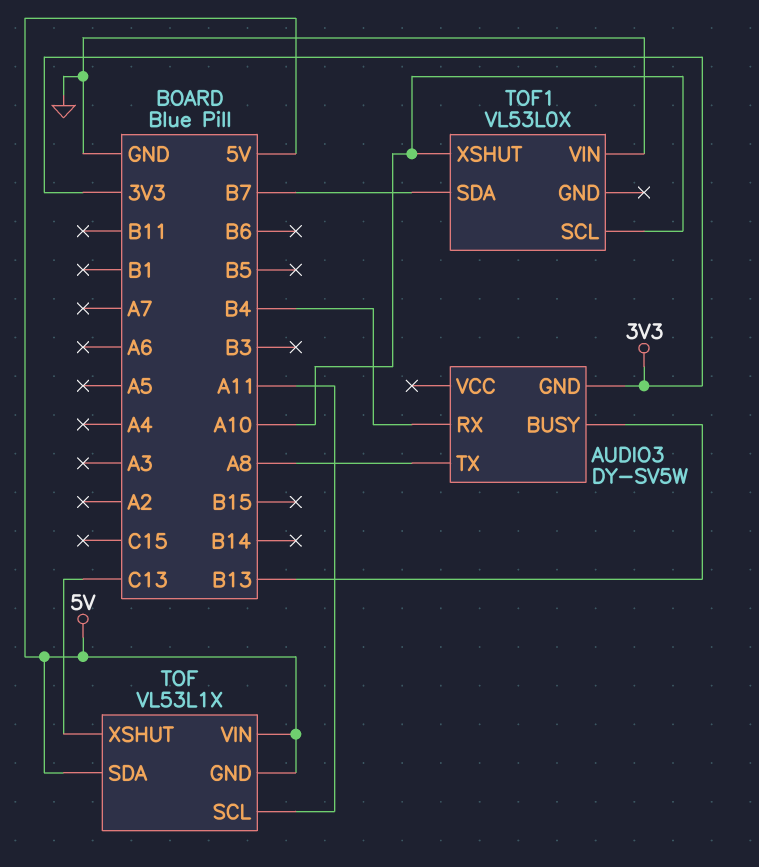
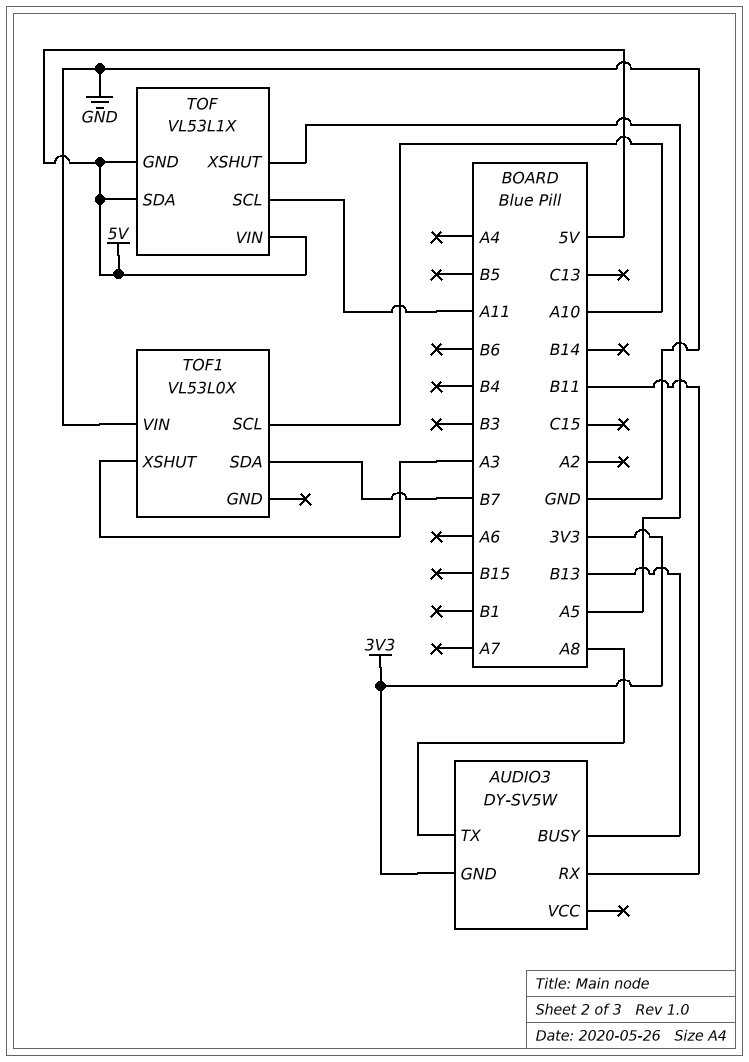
AUDIO3 pin RX: B4 -> B11
TOF pin XSHUT: C13 -> A5
TOF1 pin XSHUT: A10 -> A3

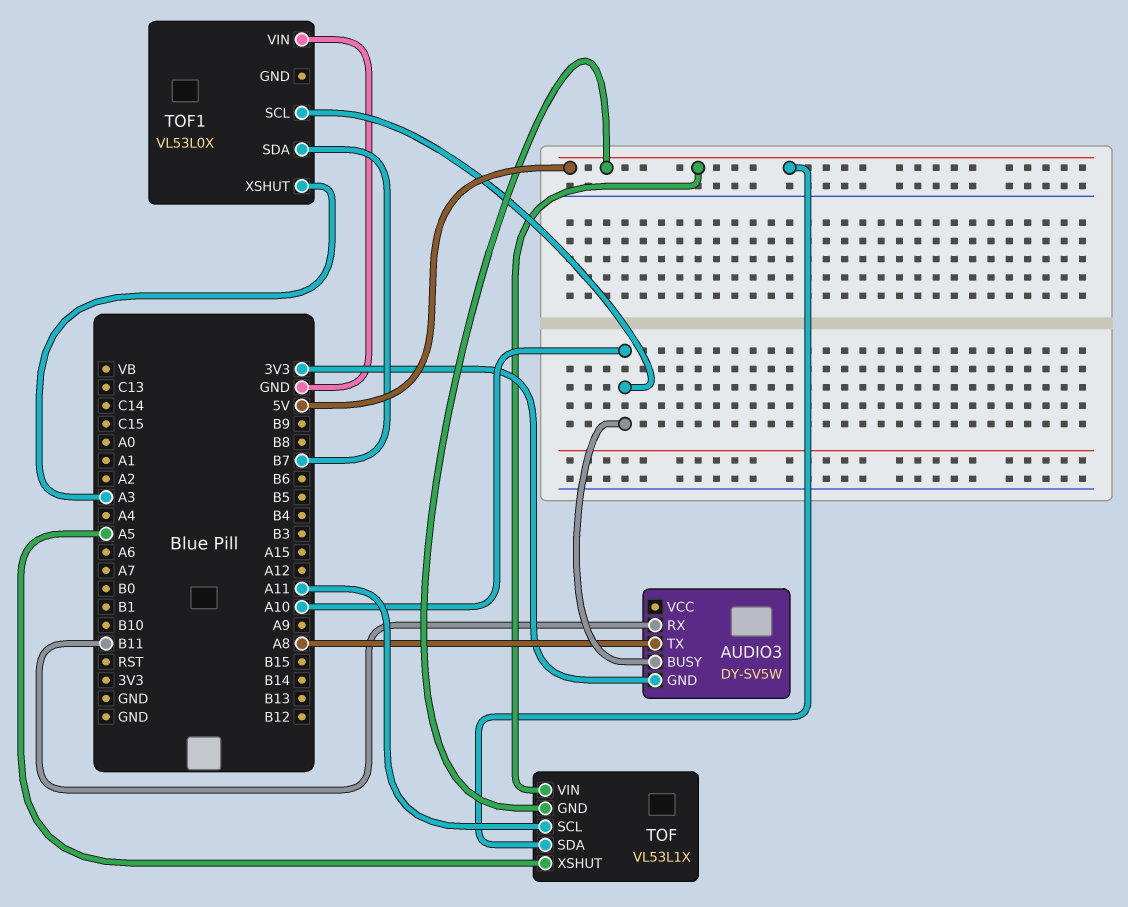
AUDIO3 pin BUSY: B13 -> A10

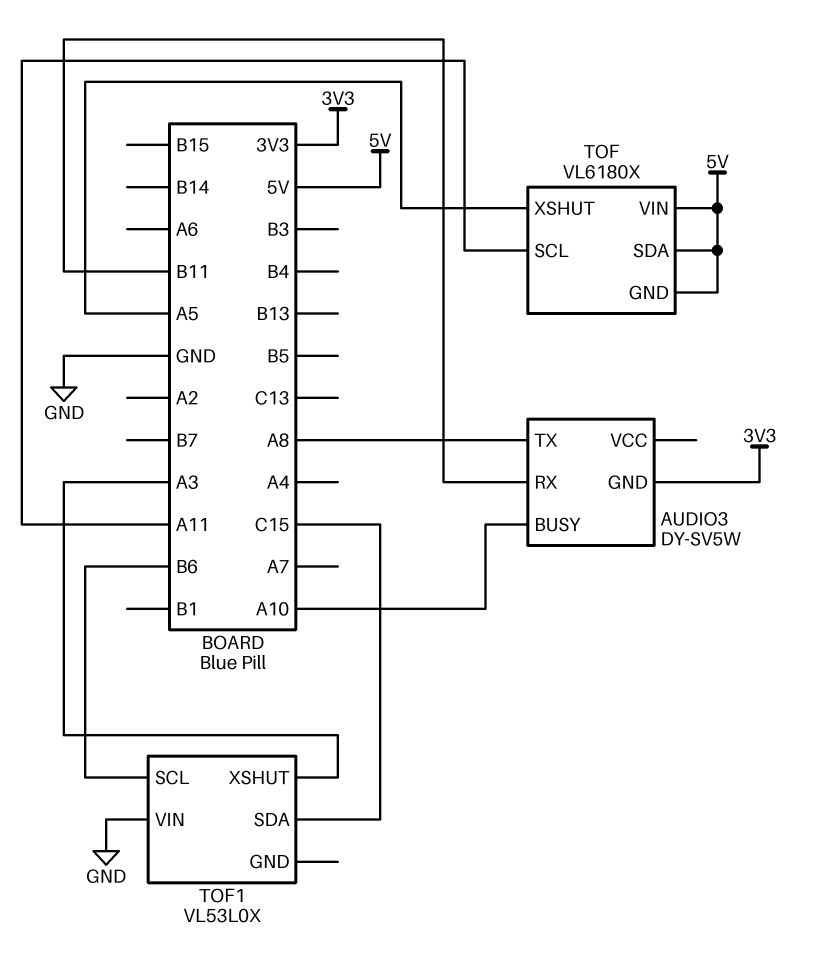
TOF: VL53L1X -> VL6180X
TOF1 pin SCL: A10 -> B6
TOF1 pin SDA: B7 -> C15

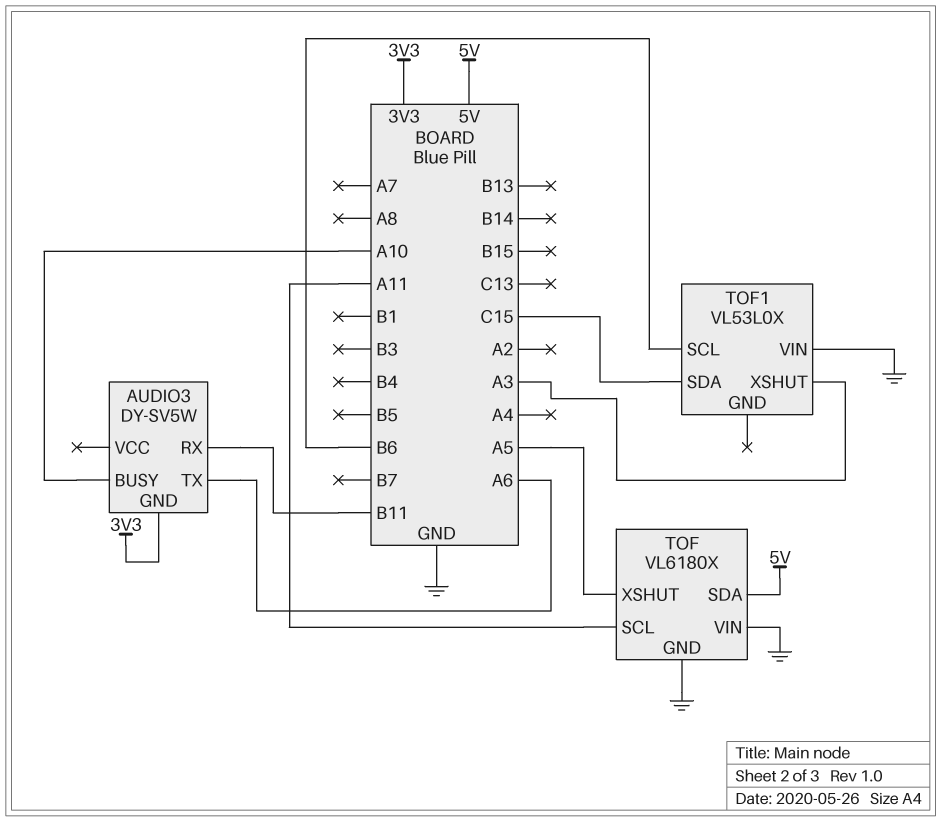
AUDIO3 pin TX: A8 -> A6
TOF pin GND: 5V -> GND
TOF pin VIN: 5V -> GND

